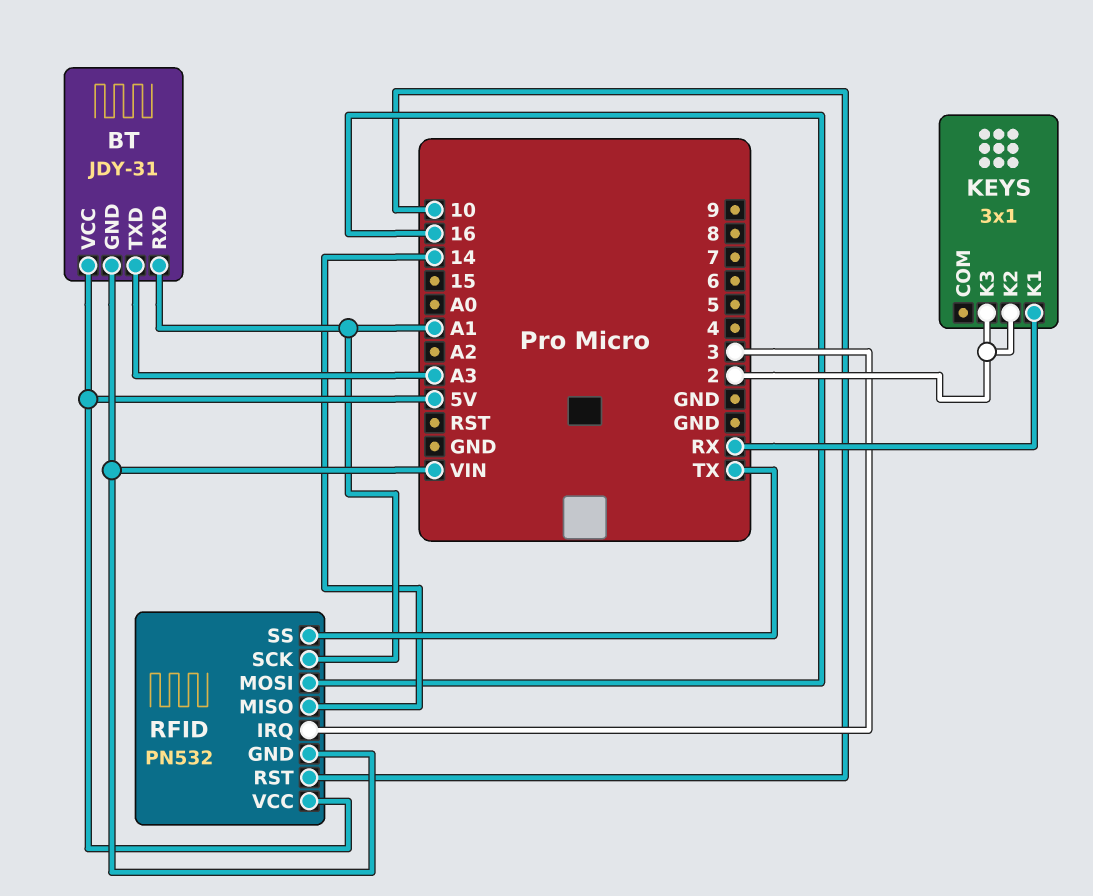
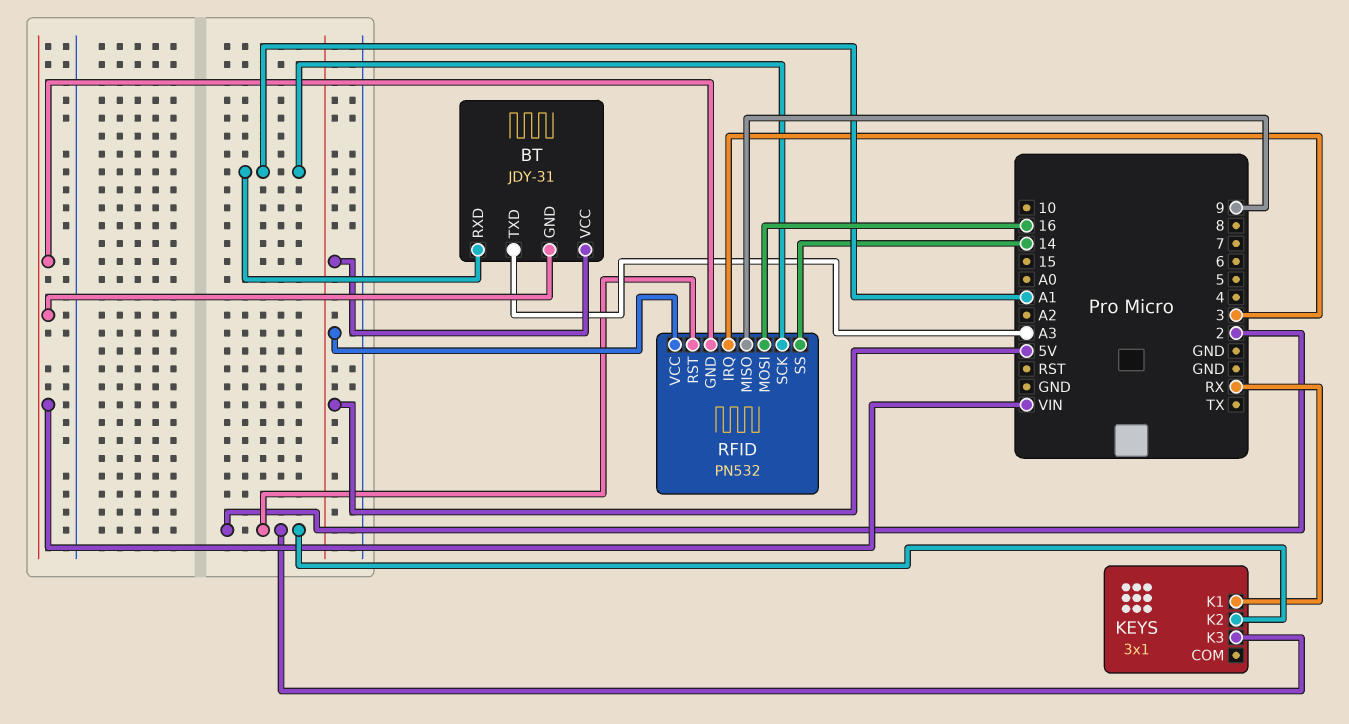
RFID pin MISO: 14 -> 9
RFID pin RST: 10 -> 2
RFID pin SS: TX -> 14

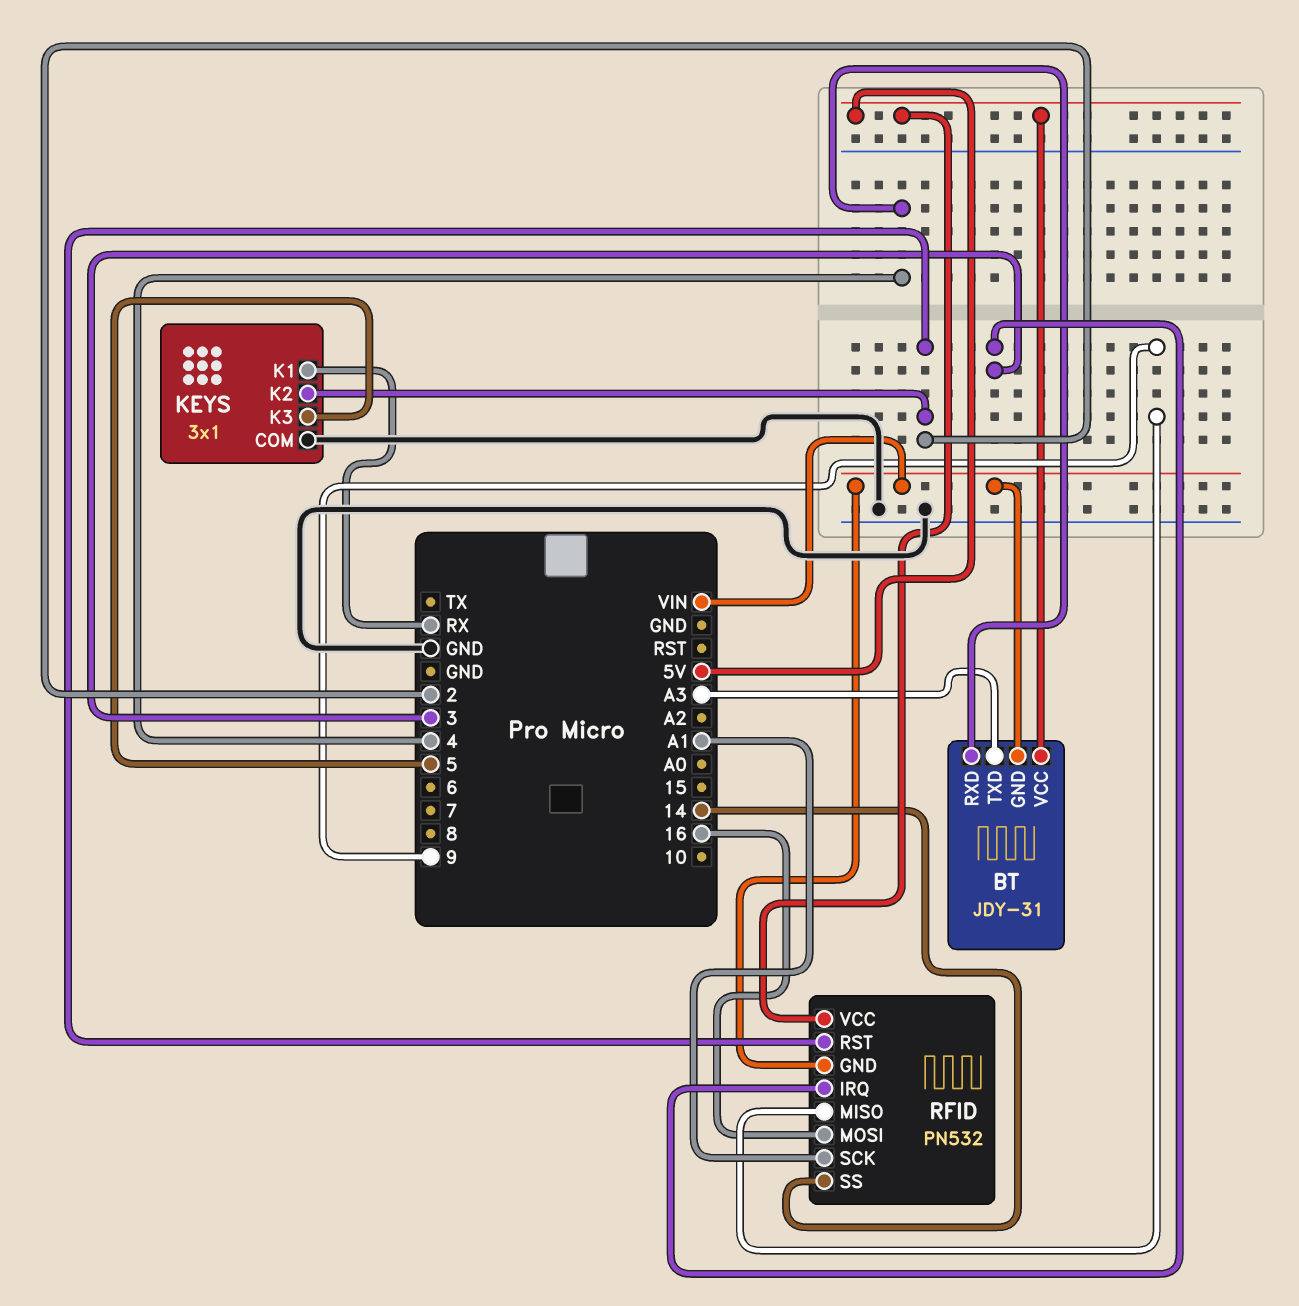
BT pin RXD: A1 -> 4
KEYS pin COM: none -> GND
KEYS pin K3: 2 -> 5

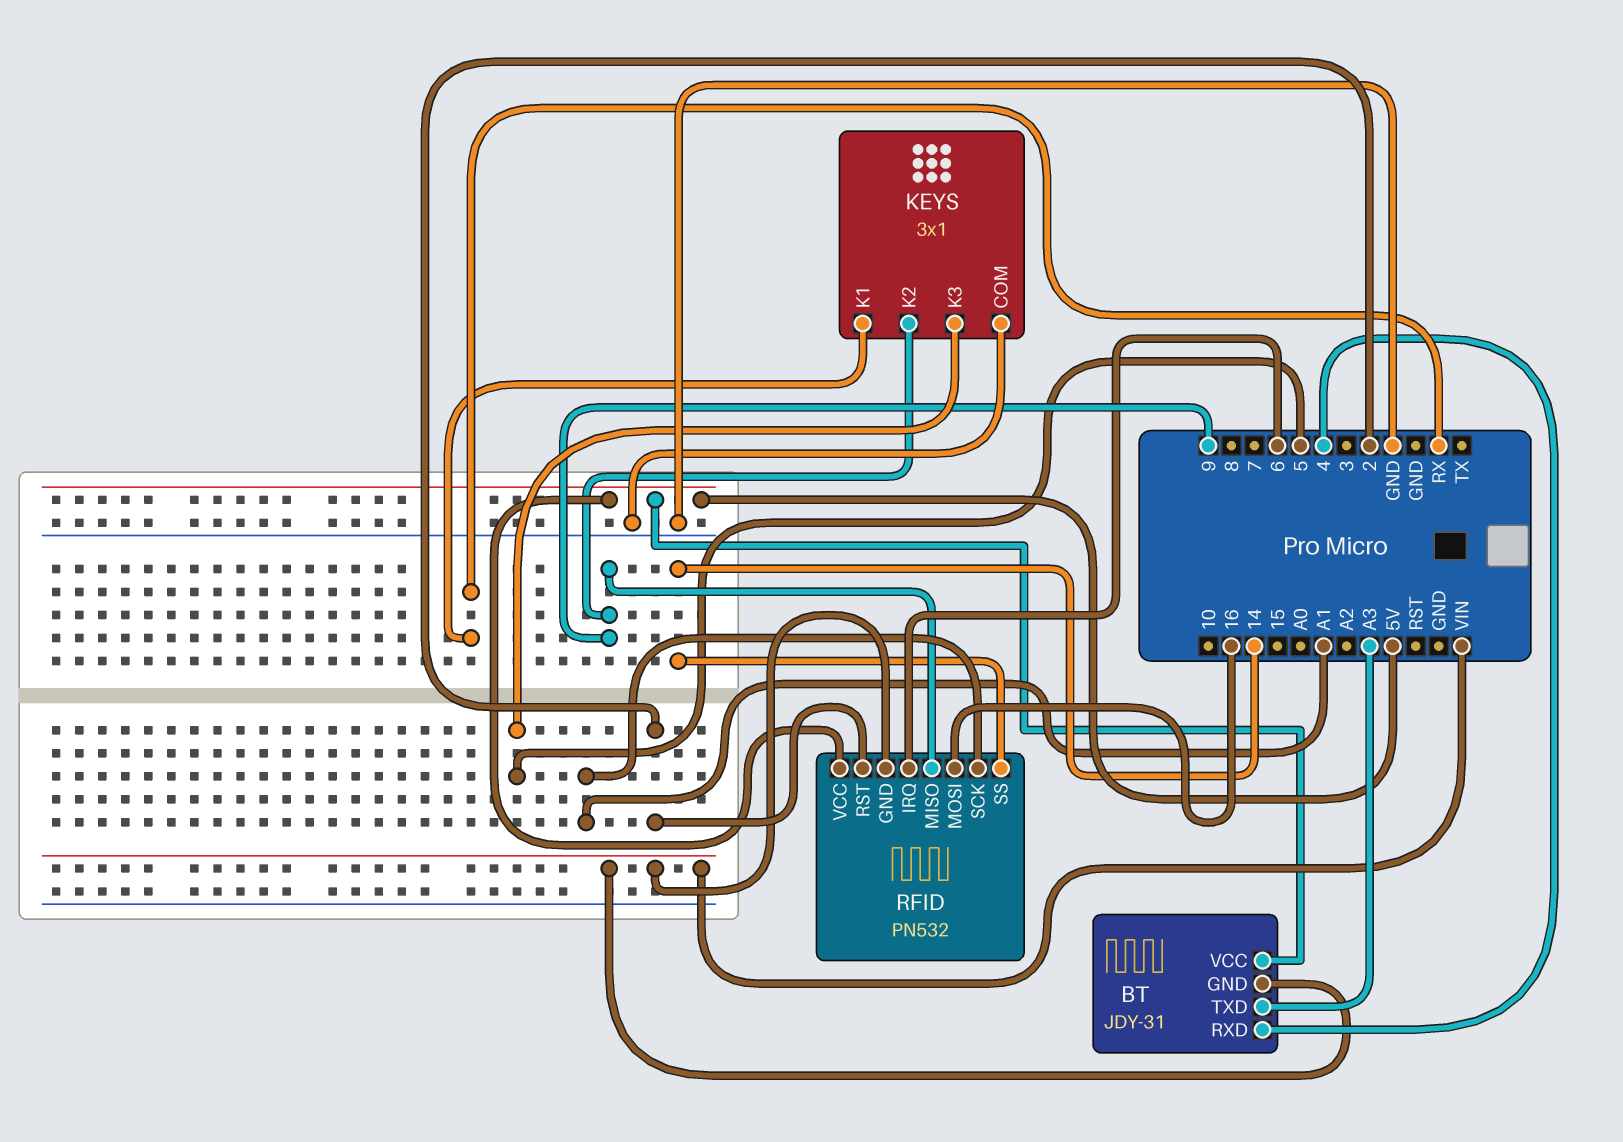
KEYS pin K2: 2 -> 9
RFID pin IRQ: 3 -> 6

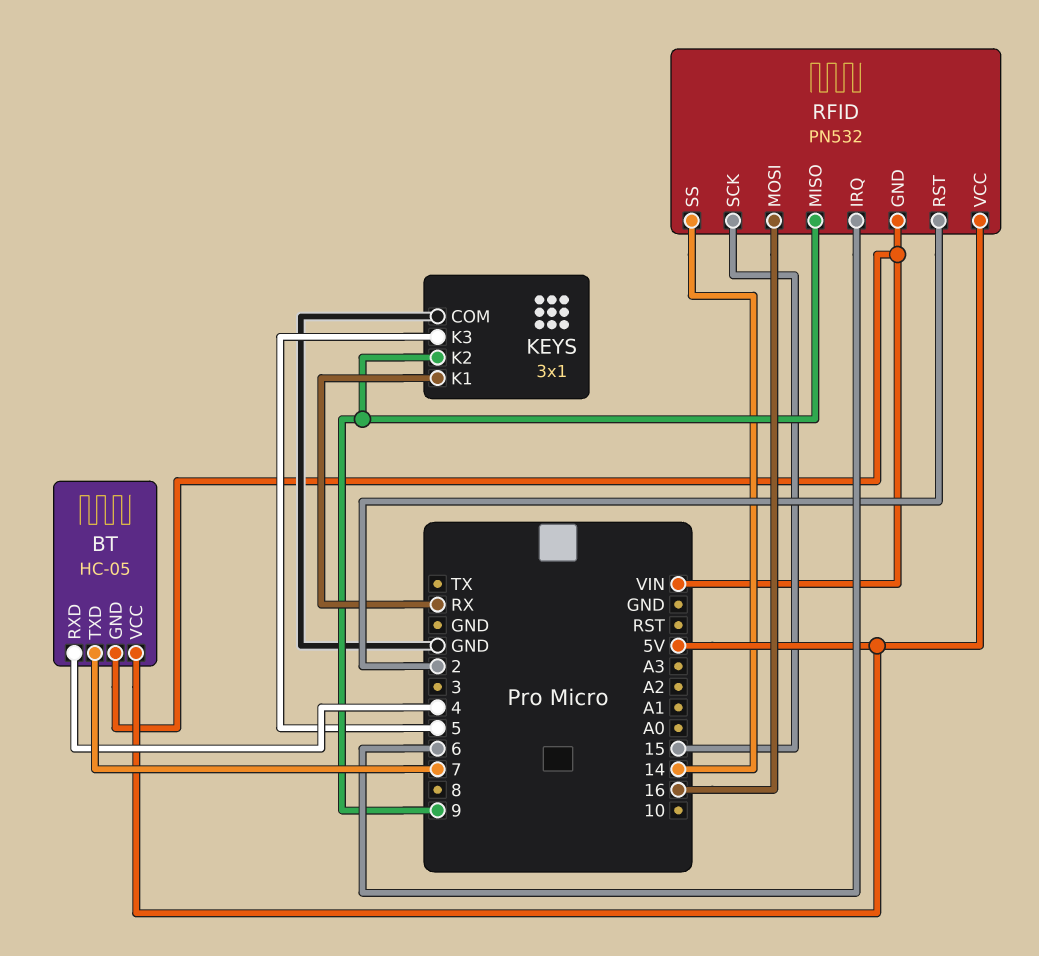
BT: JDY-31 -> HC-05
BT pin TXD: A3 -> 7
RFID pin SCK: A1 -> 15

